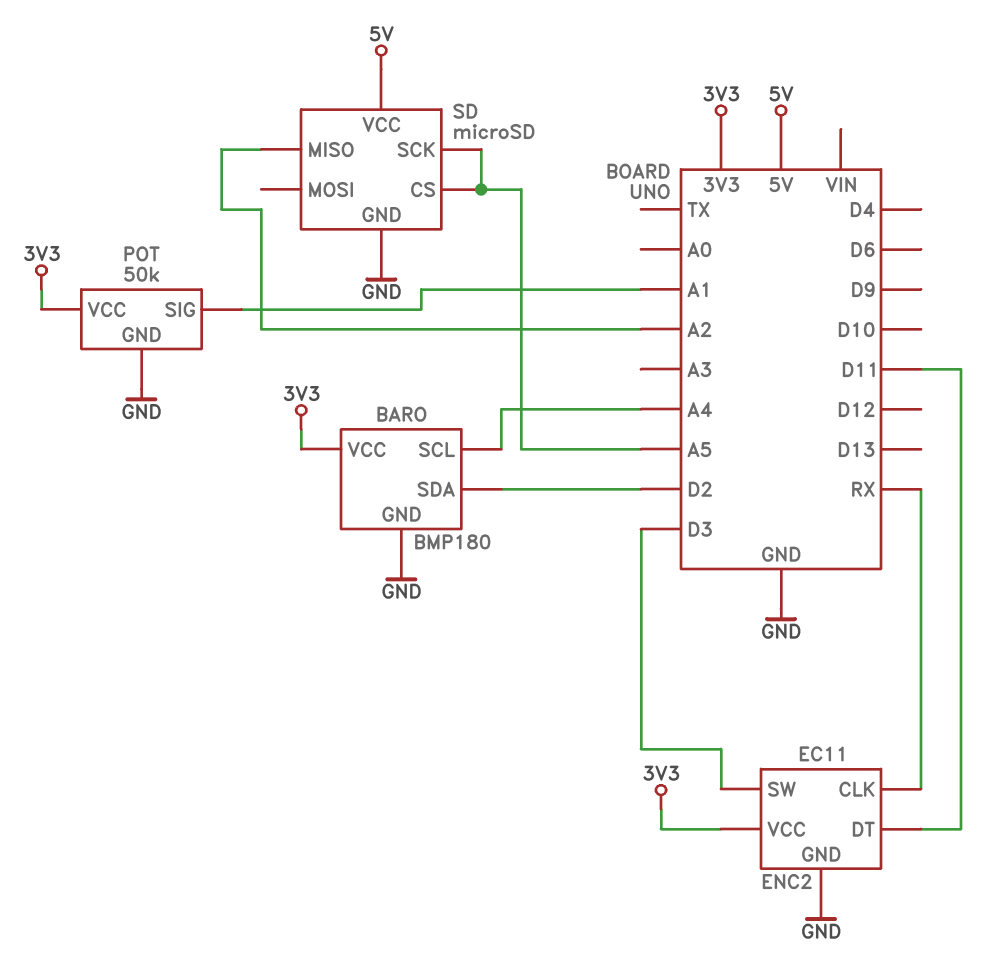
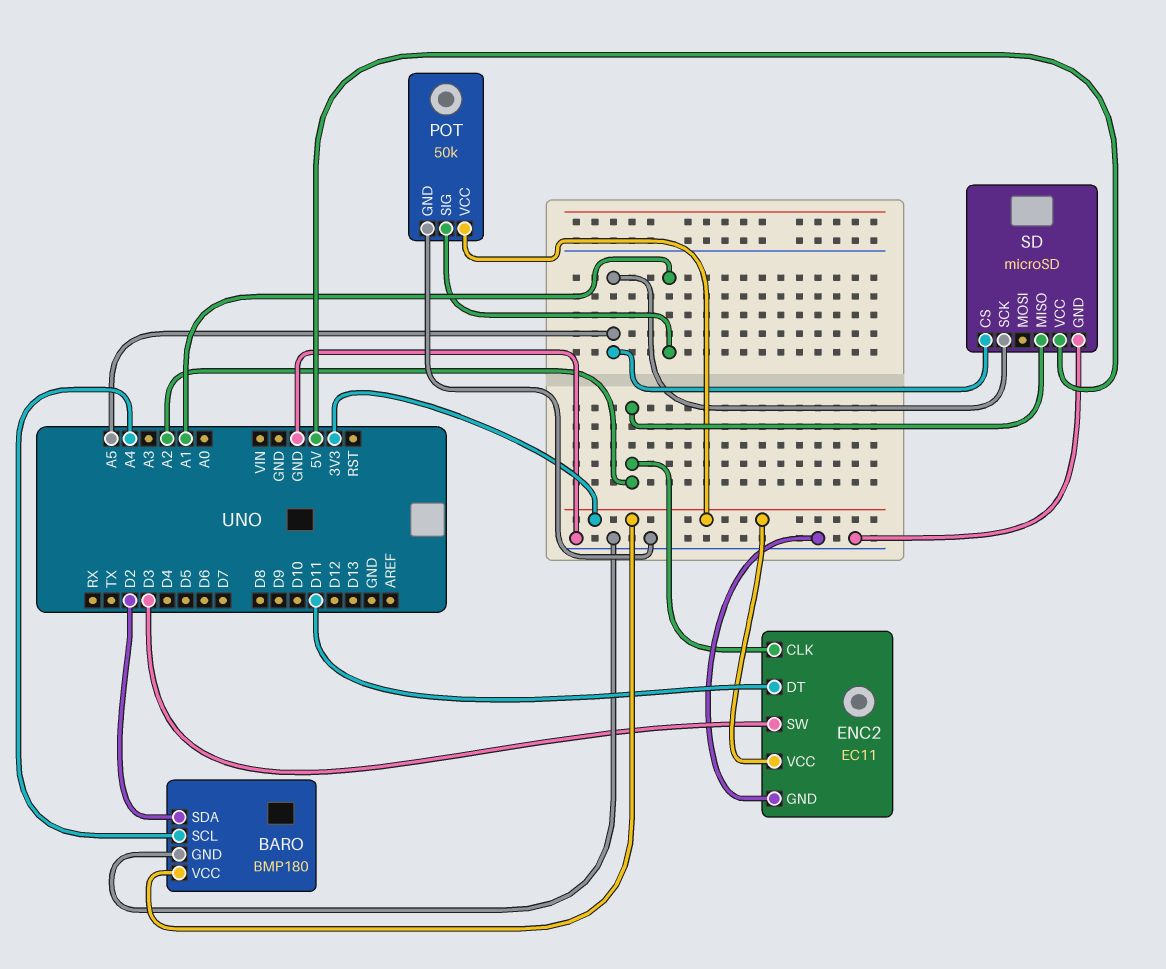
ENC2 pin CLK: RX -> A2

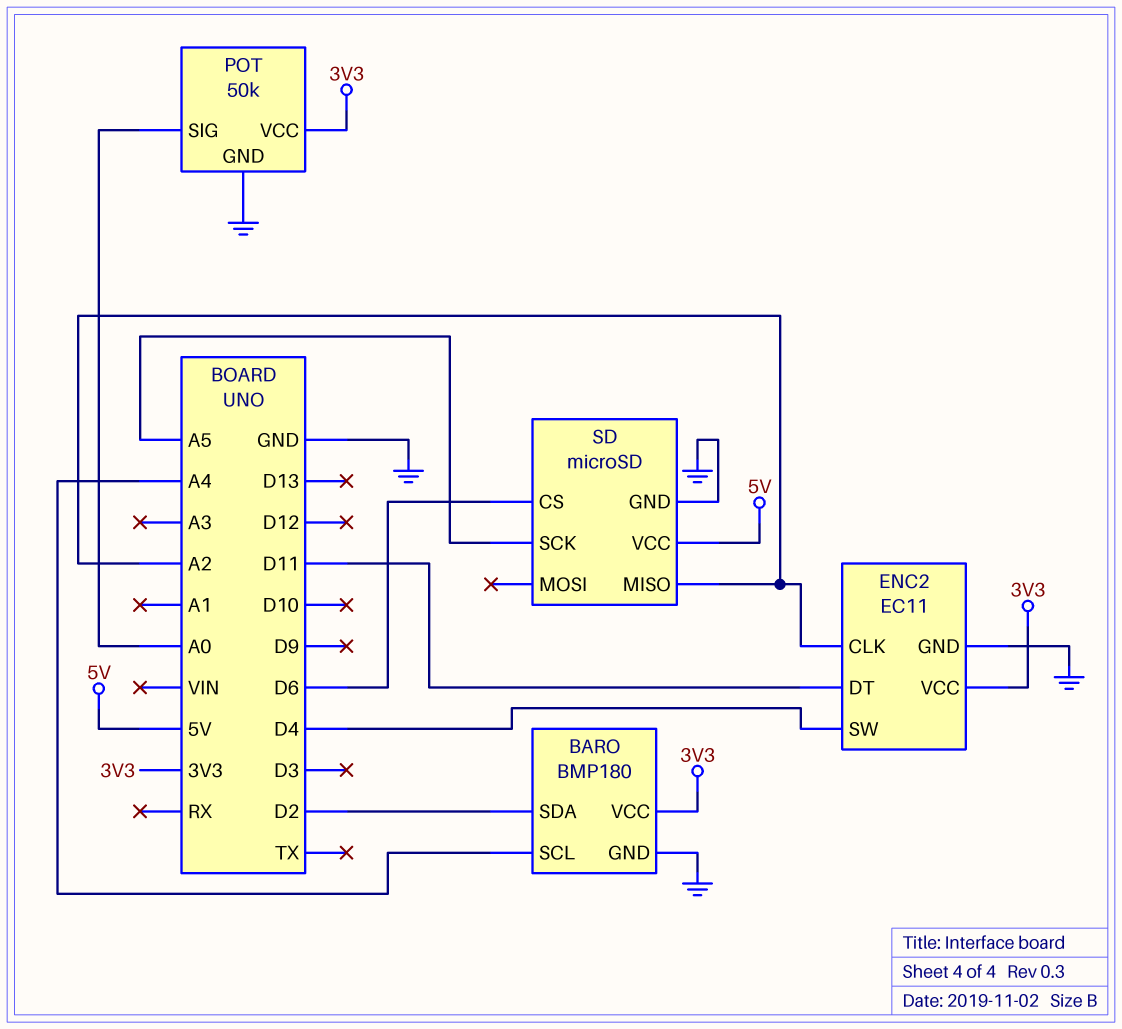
ENC2 pin SW: D3 -> D4
POT pin SIG: A1 -> A0
SD pin CS: A5 -> D6

